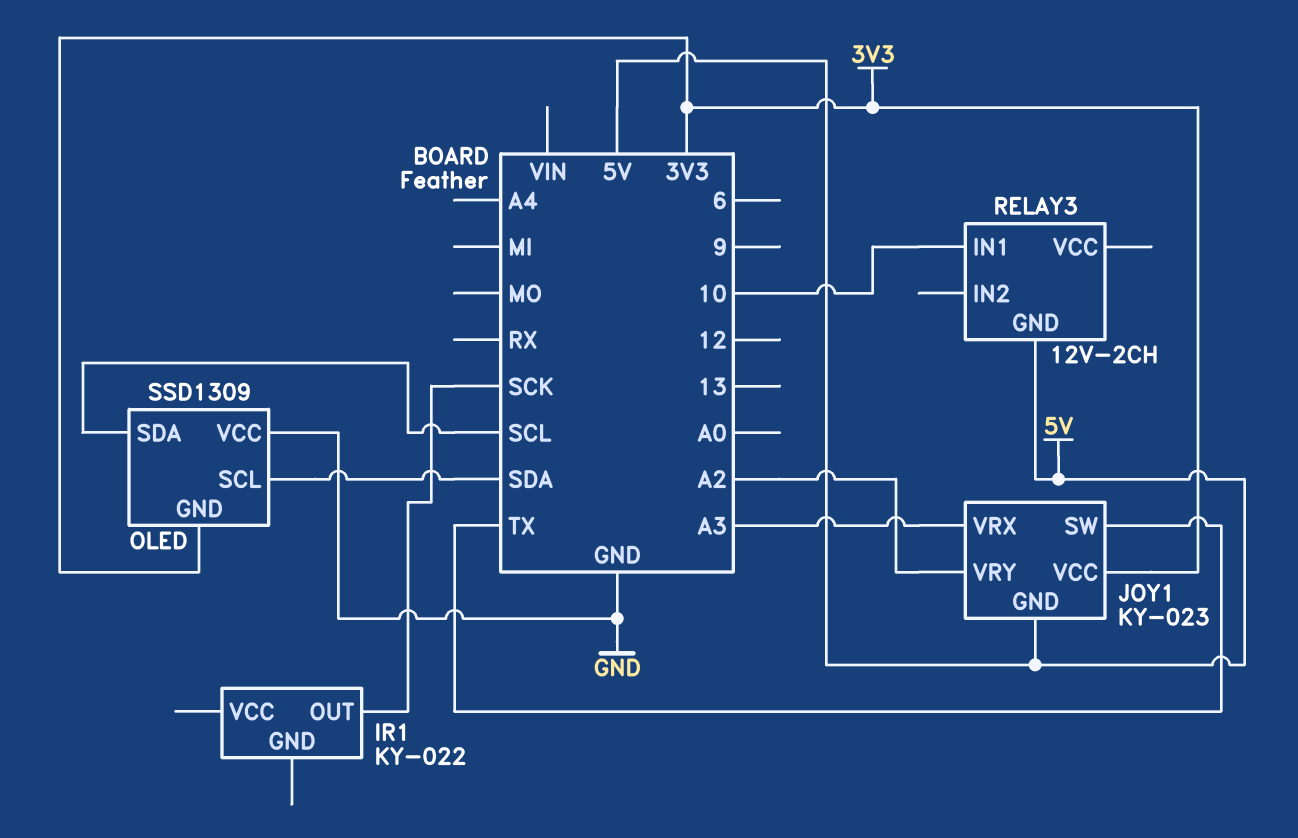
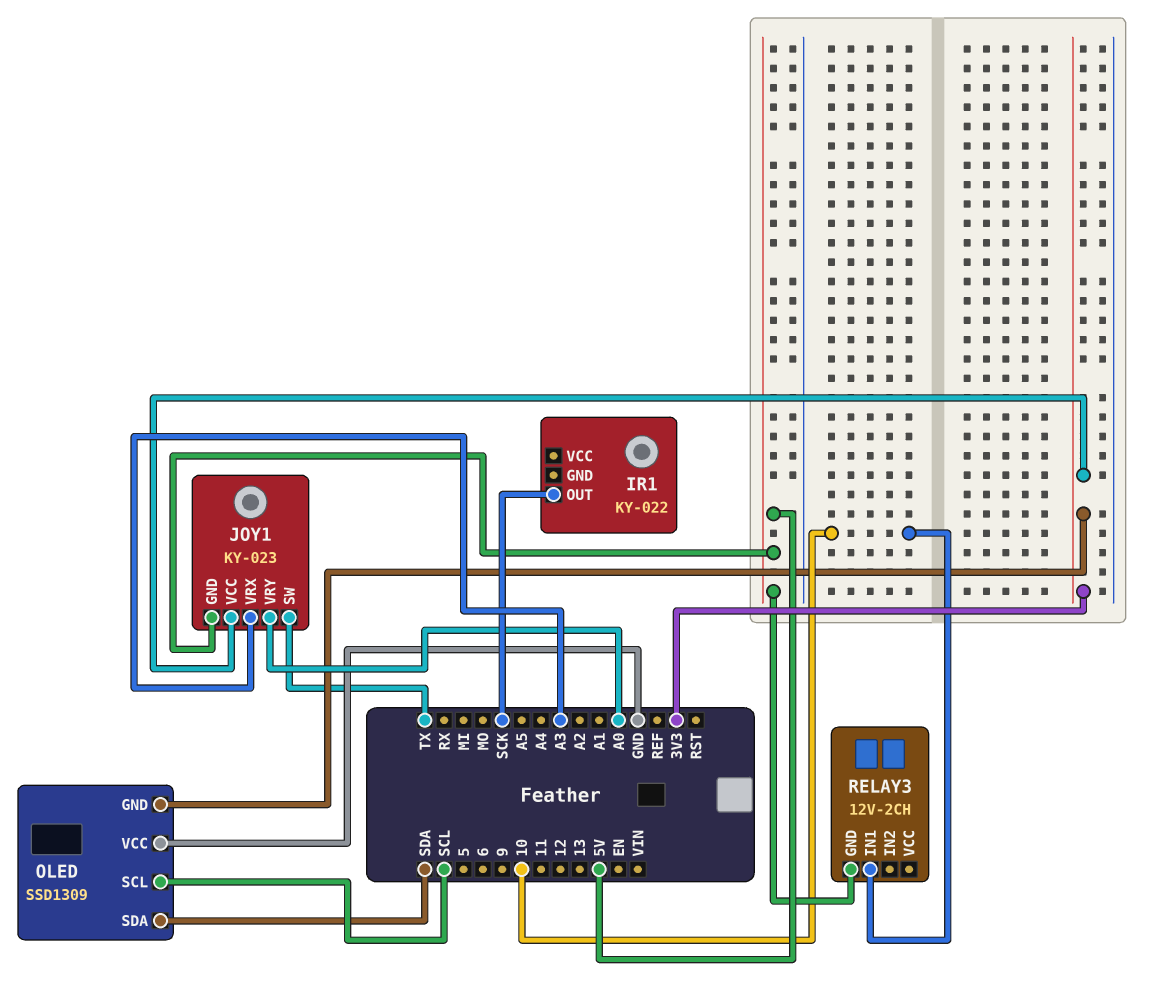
JOY1 pin VRY: A2 -> A0
OLED pin SCL: SDA -> SCL
OLED pin SDA: SCL -> SDA

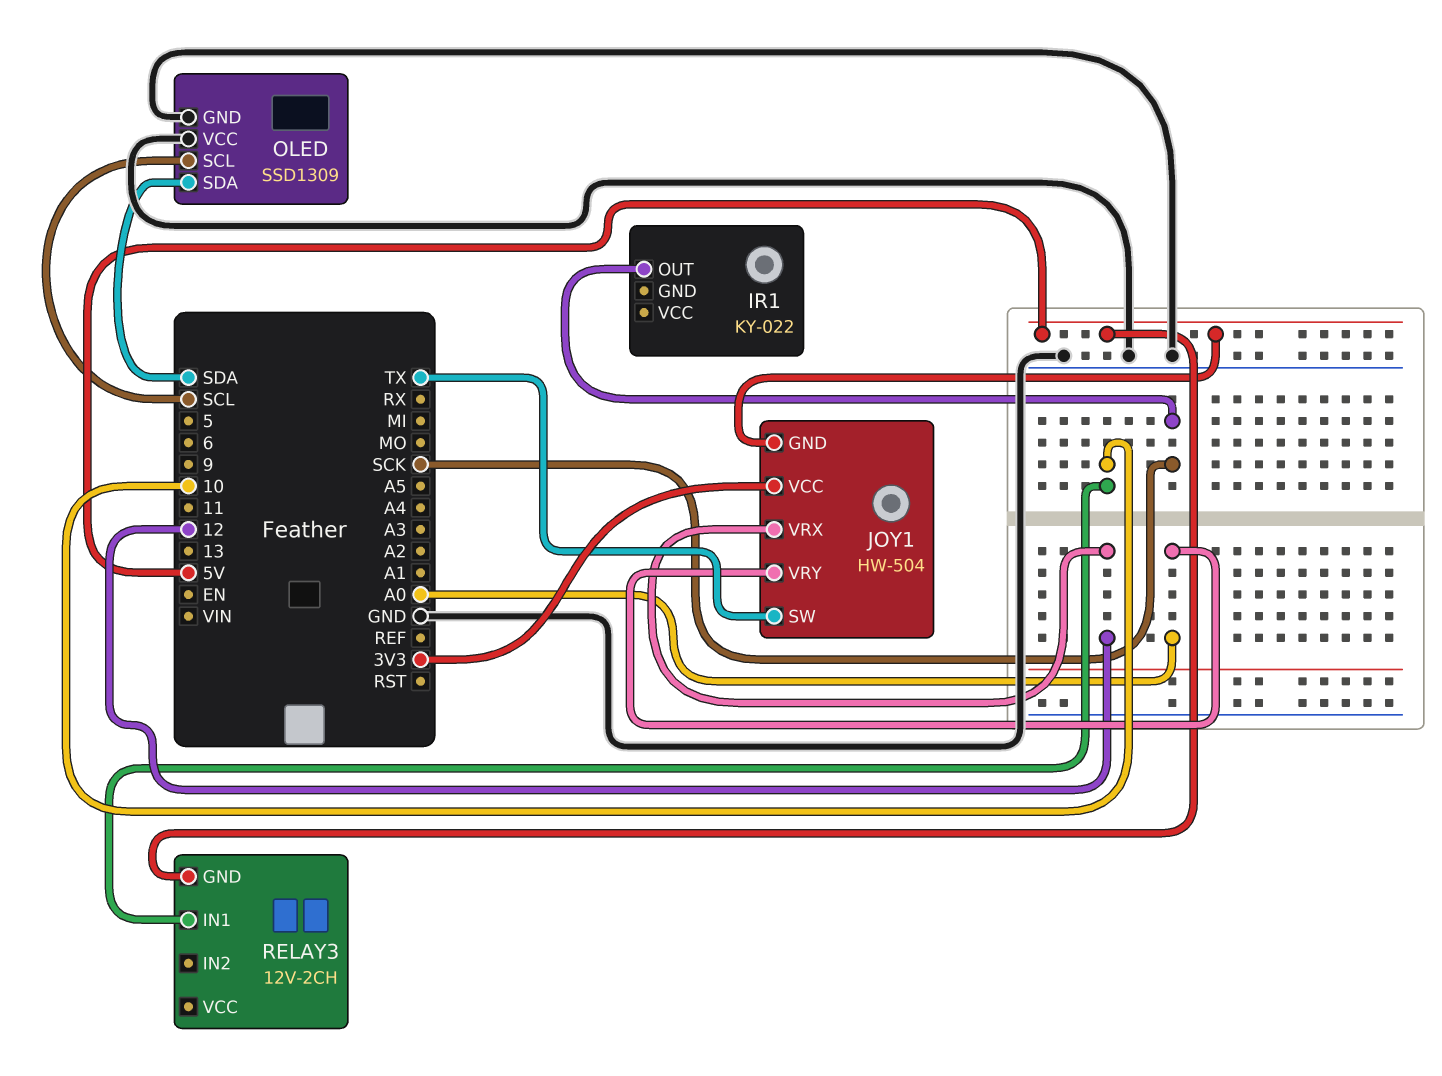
JOY1: KY-023 -> HW-504
JOY1 pin VRX: A3 -> 12
OLED pin GND: 3V3 -> GND

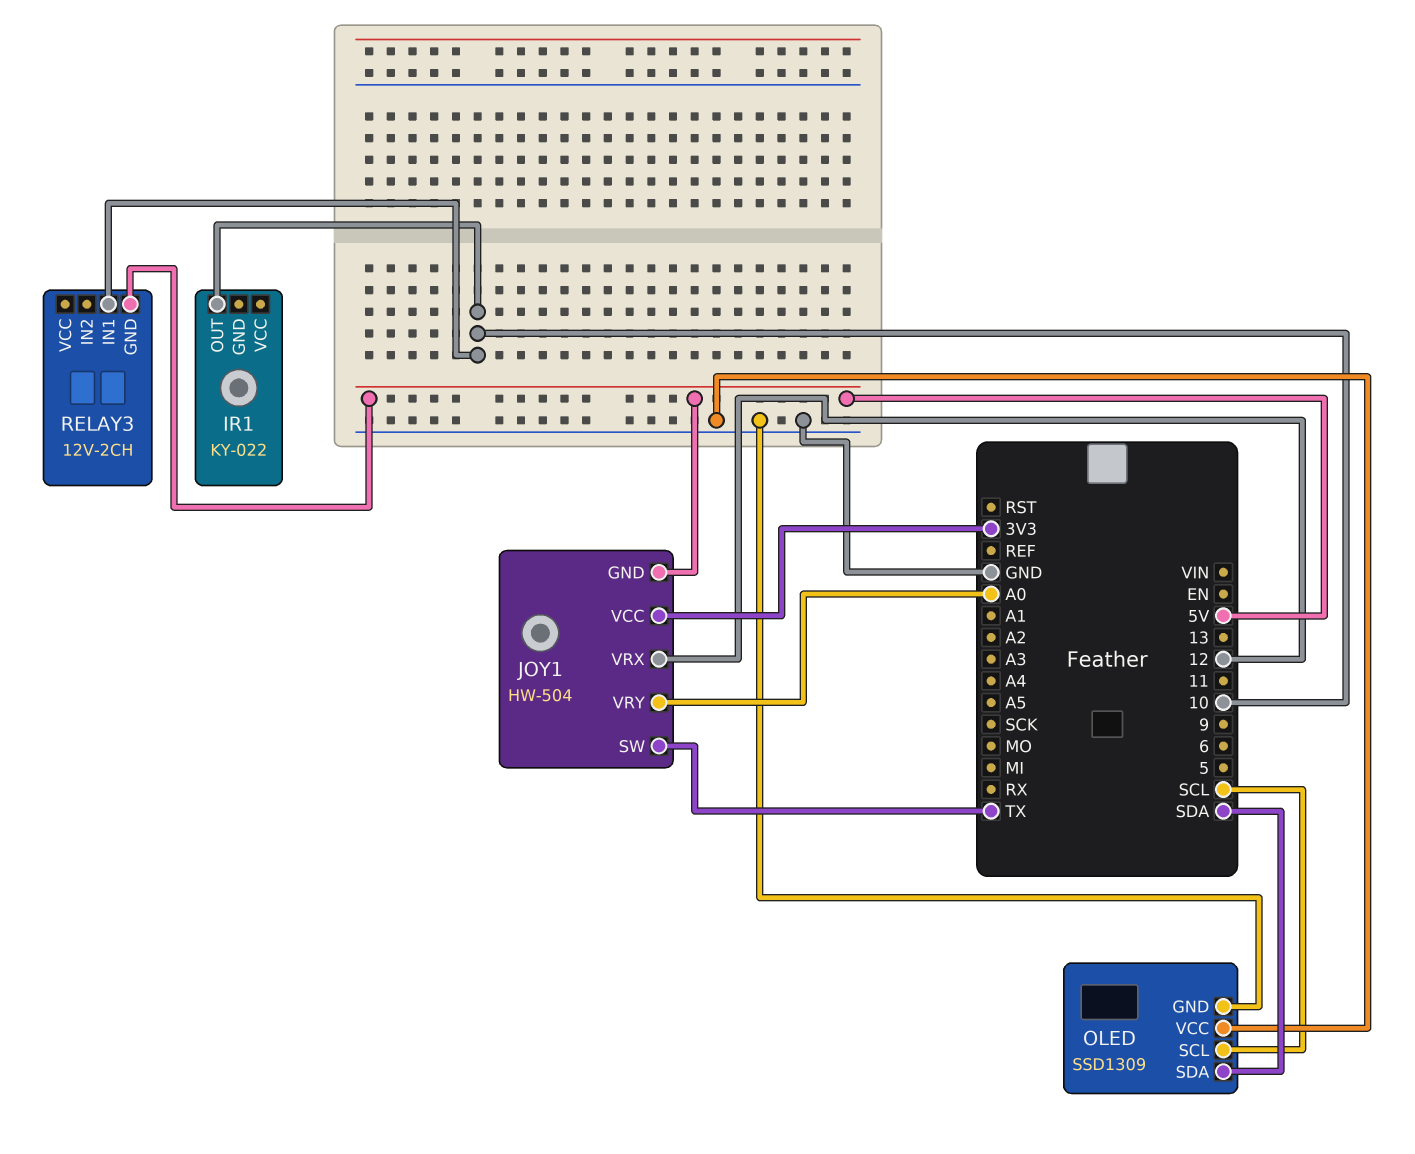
IR1 pin OUT: SCK -> 10

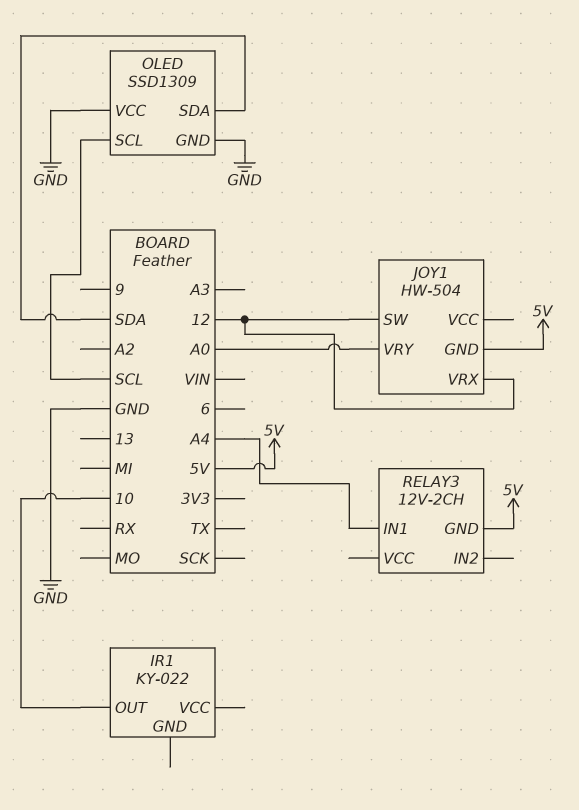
JOY1 pin SW: TX -> 12
JOY1 pin VCC: 3V3 -> none
RELAY3 pin IN1: 10 -> A4

